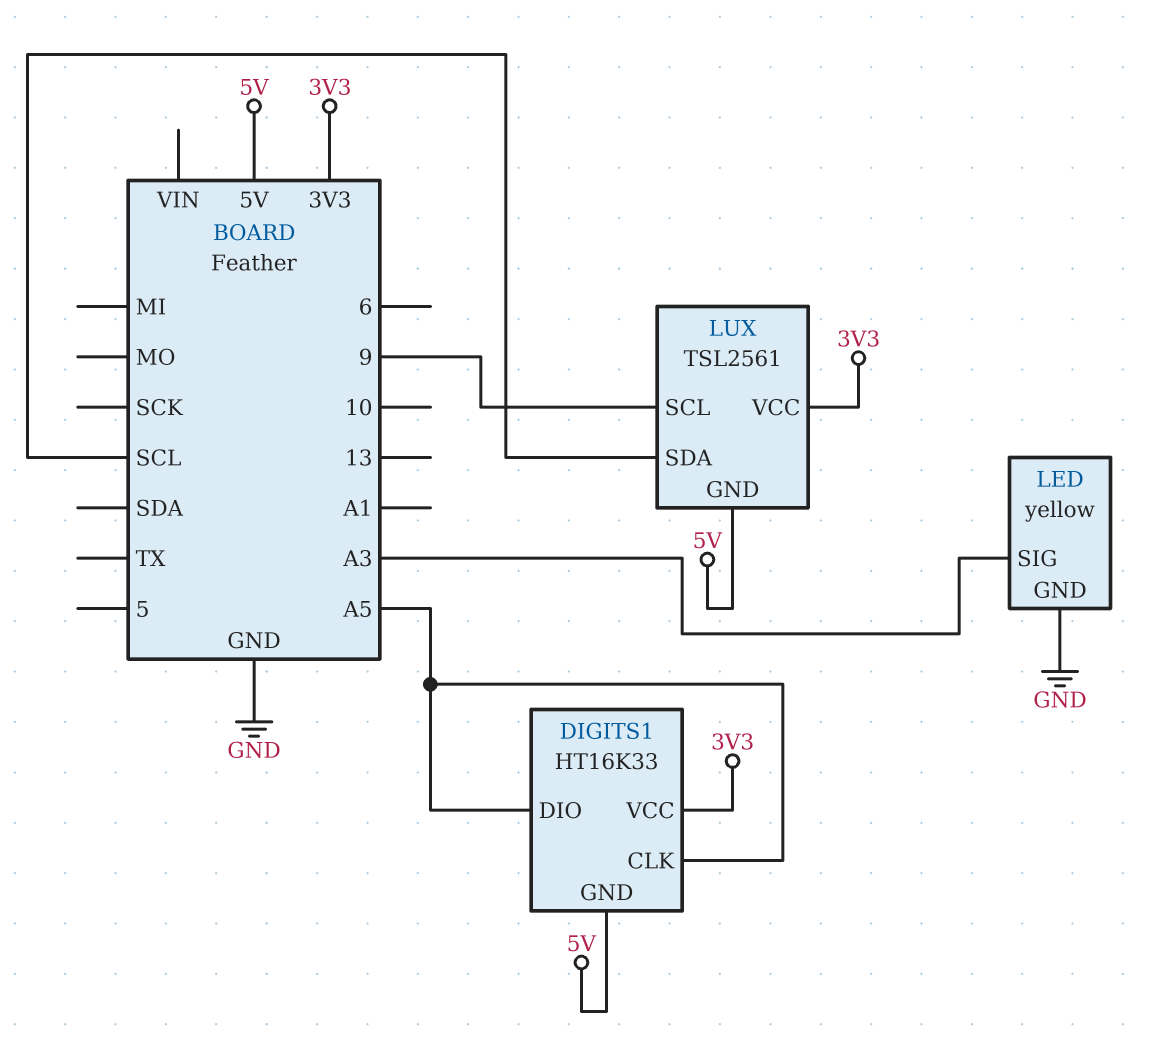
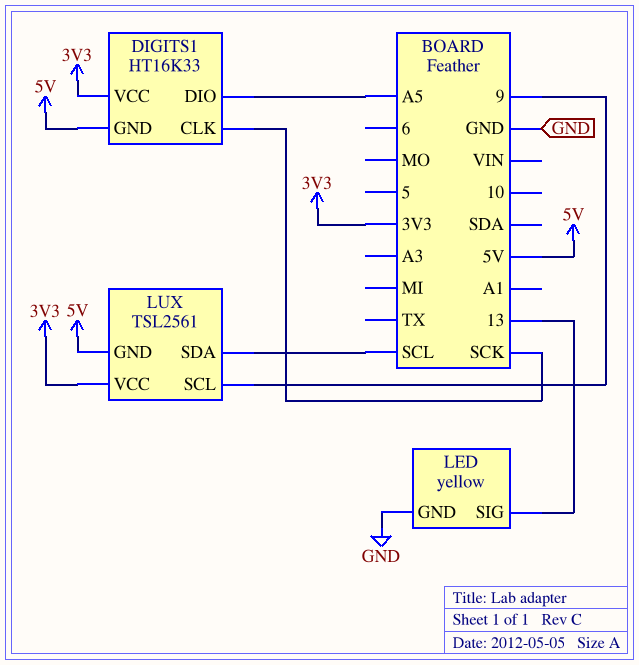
DIGITS1 pin CLK: A5 -> SCK
LED pin SIG: A3 -> 13

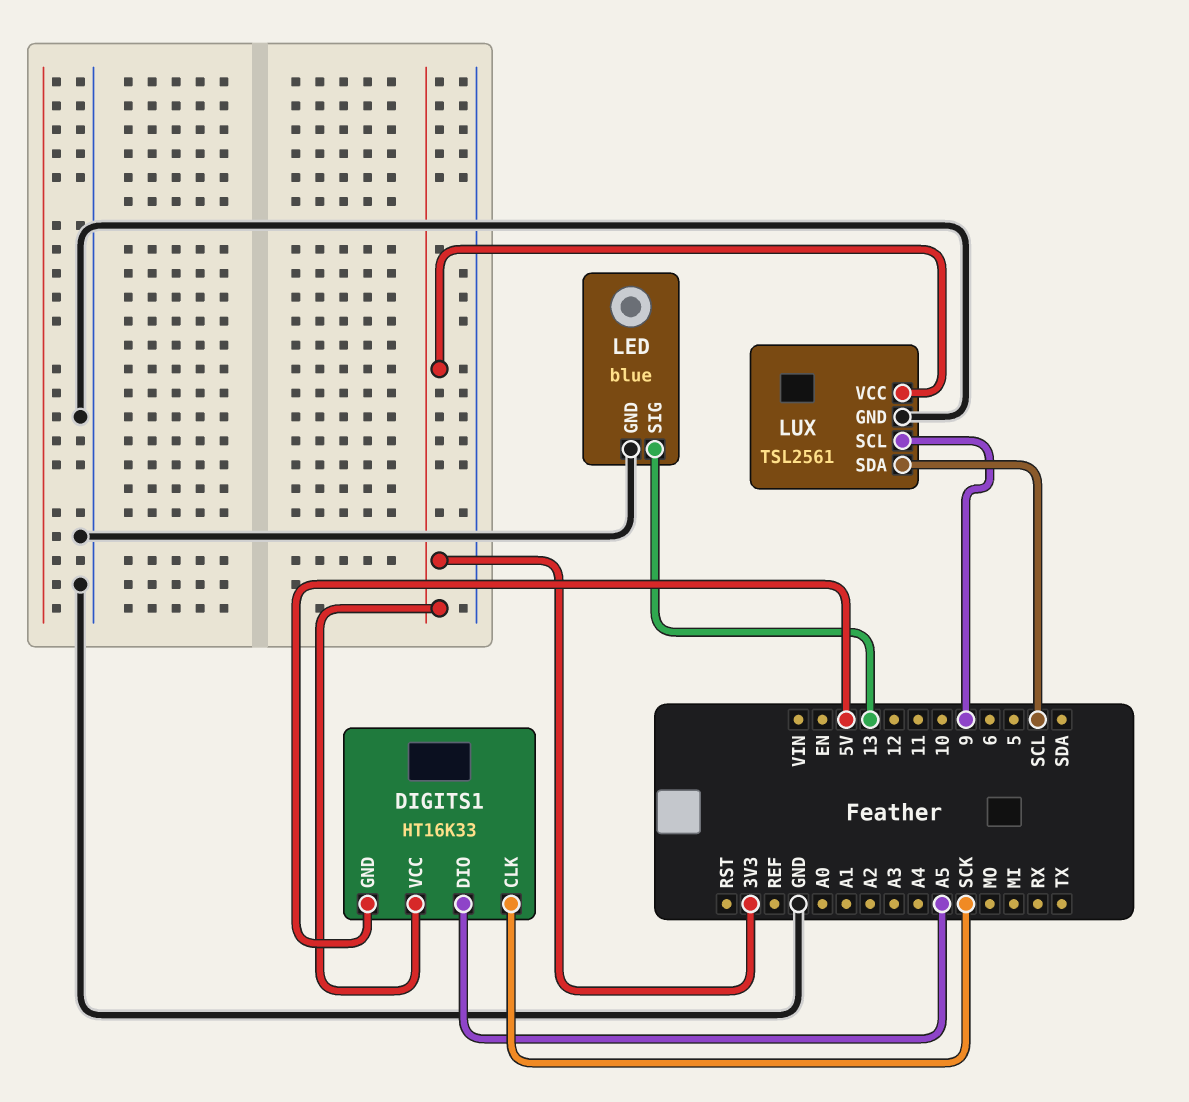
LED: yellow -> blue
LUX pin GND: 5V -> GND

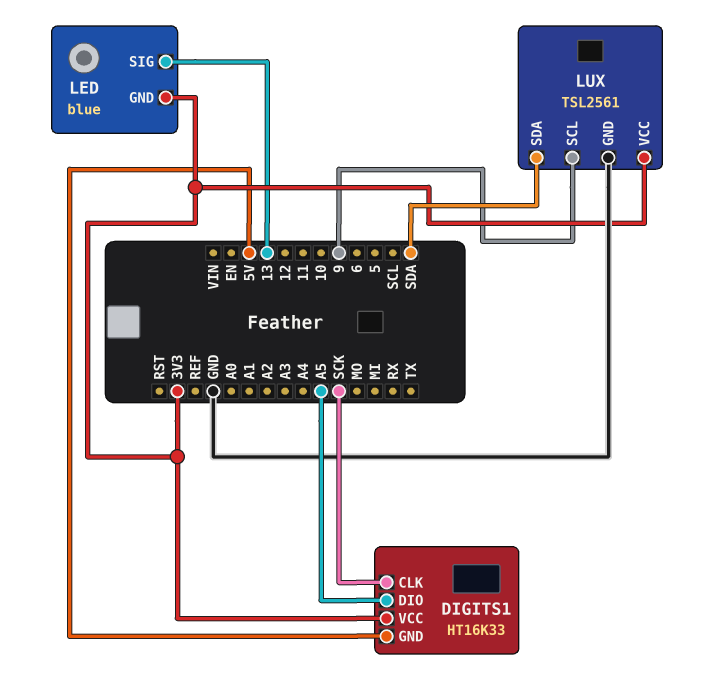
LED pin GND: GND -> 3V3
LUX pin SDA: SCL -> SDA

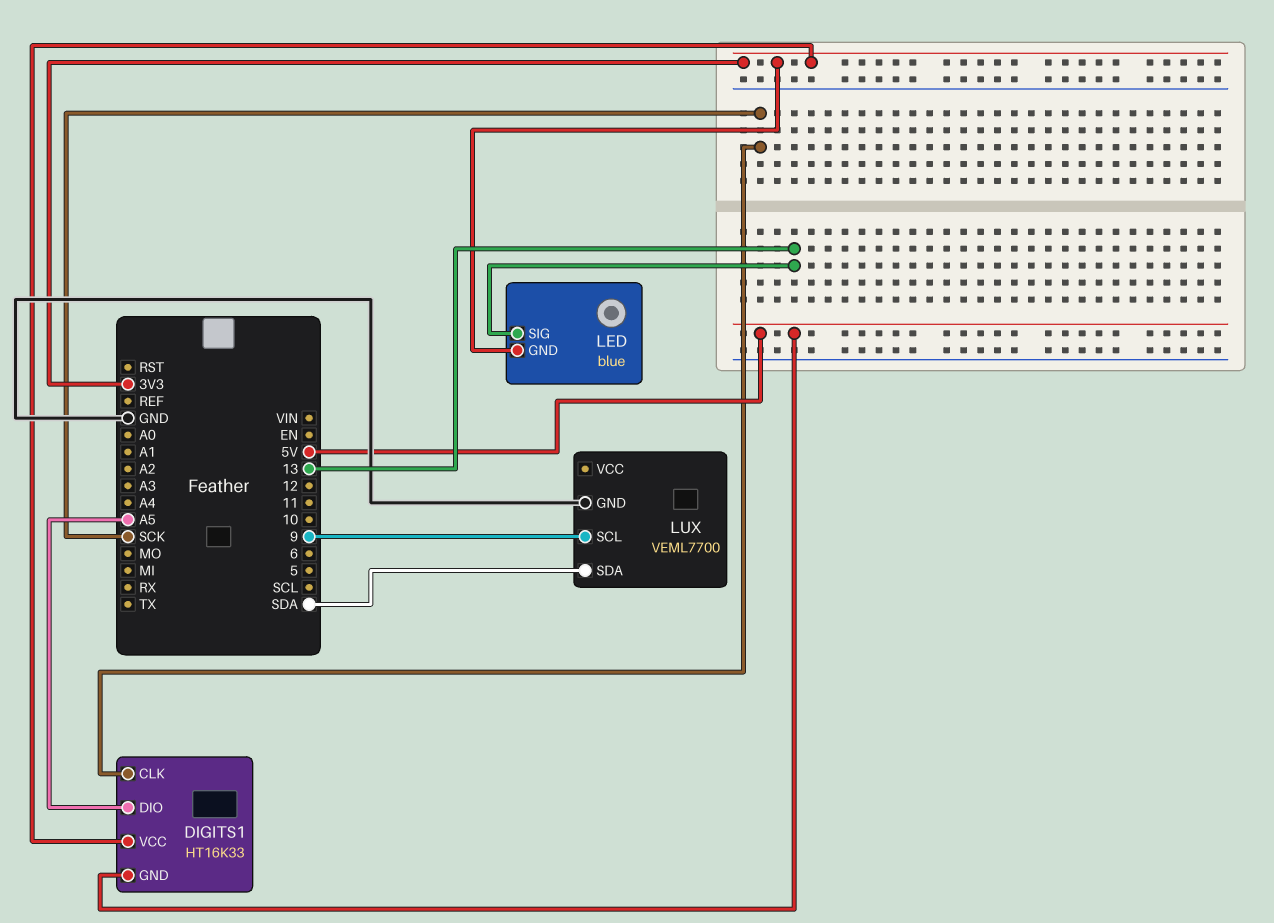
LUX: TSL2561 -> VEML7700
LUX pin VCC: 3V3 -> none

